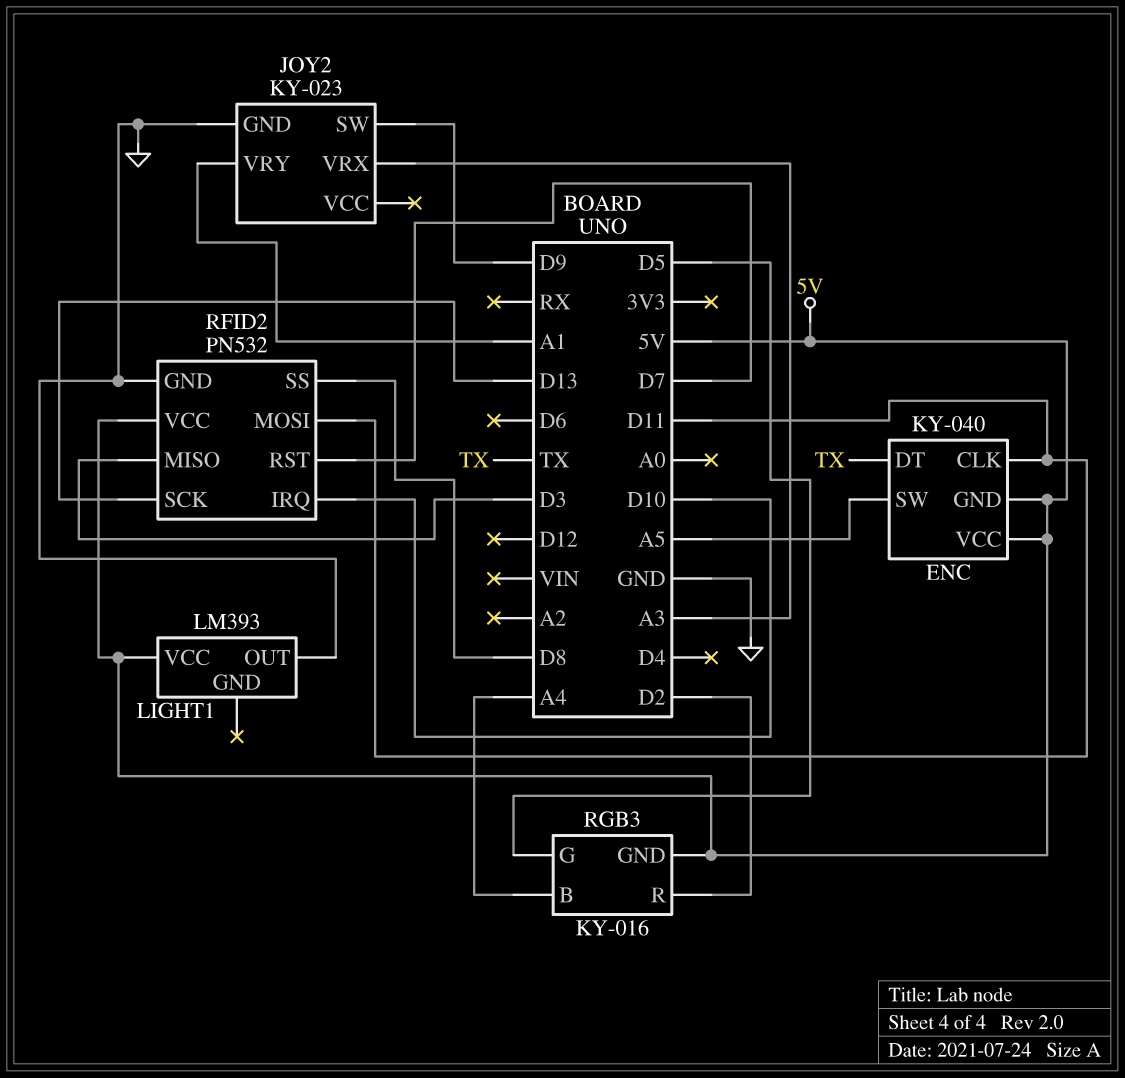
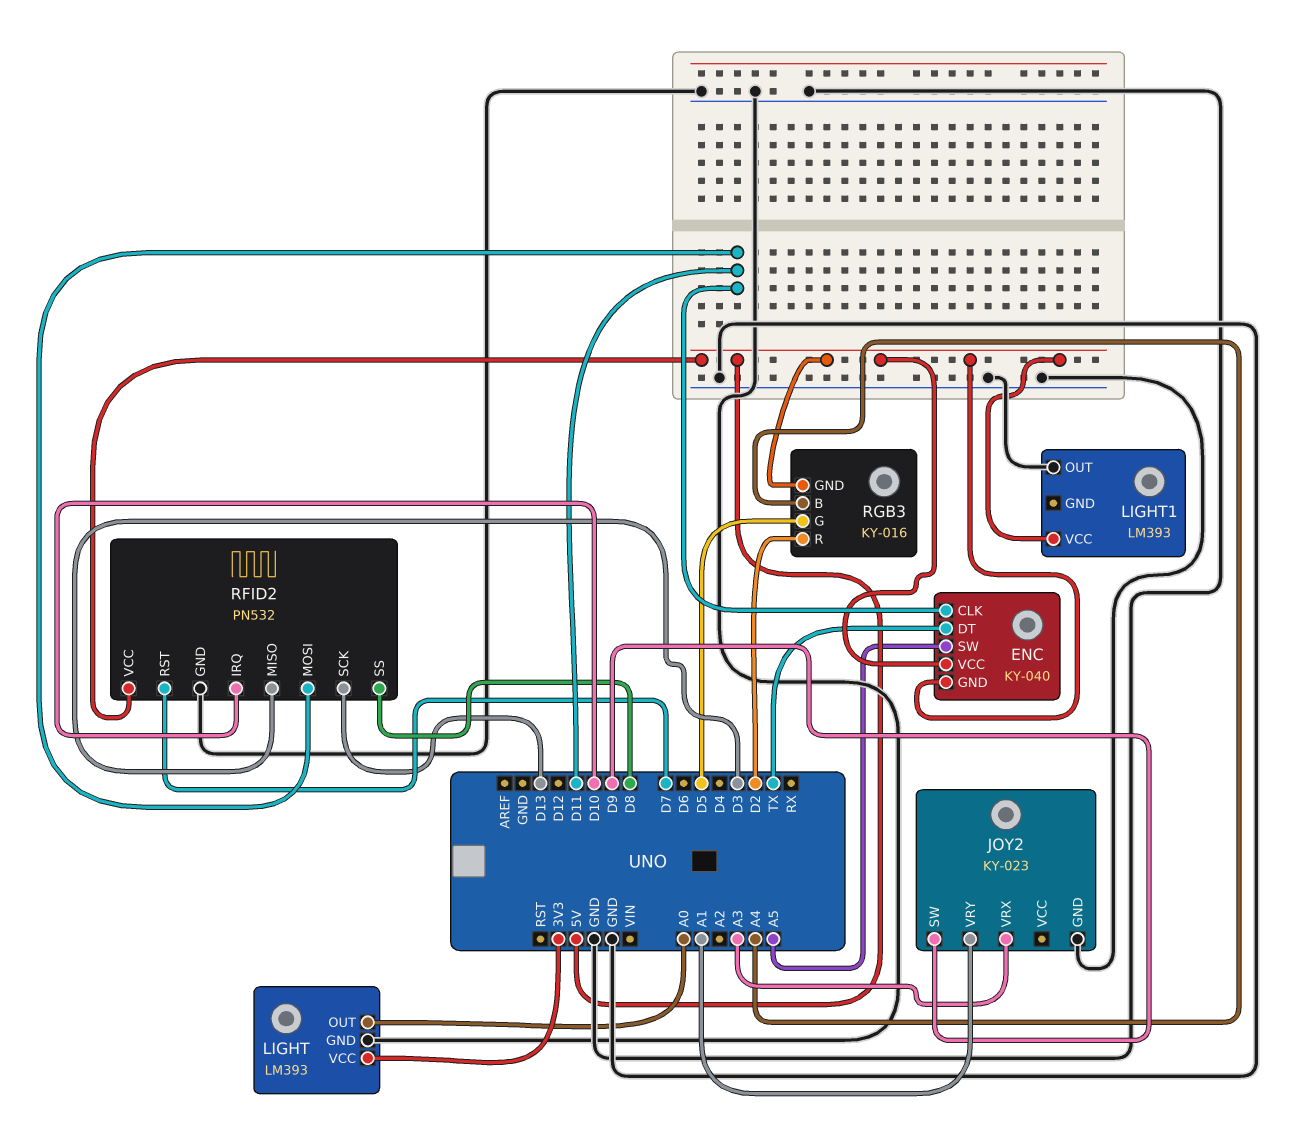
LIGHT: none -> LM393
LIGHT pin GND: none -> GND
LIGHT pin OUT: none -> A0
LIGHT pin VCC: none -> 3V3

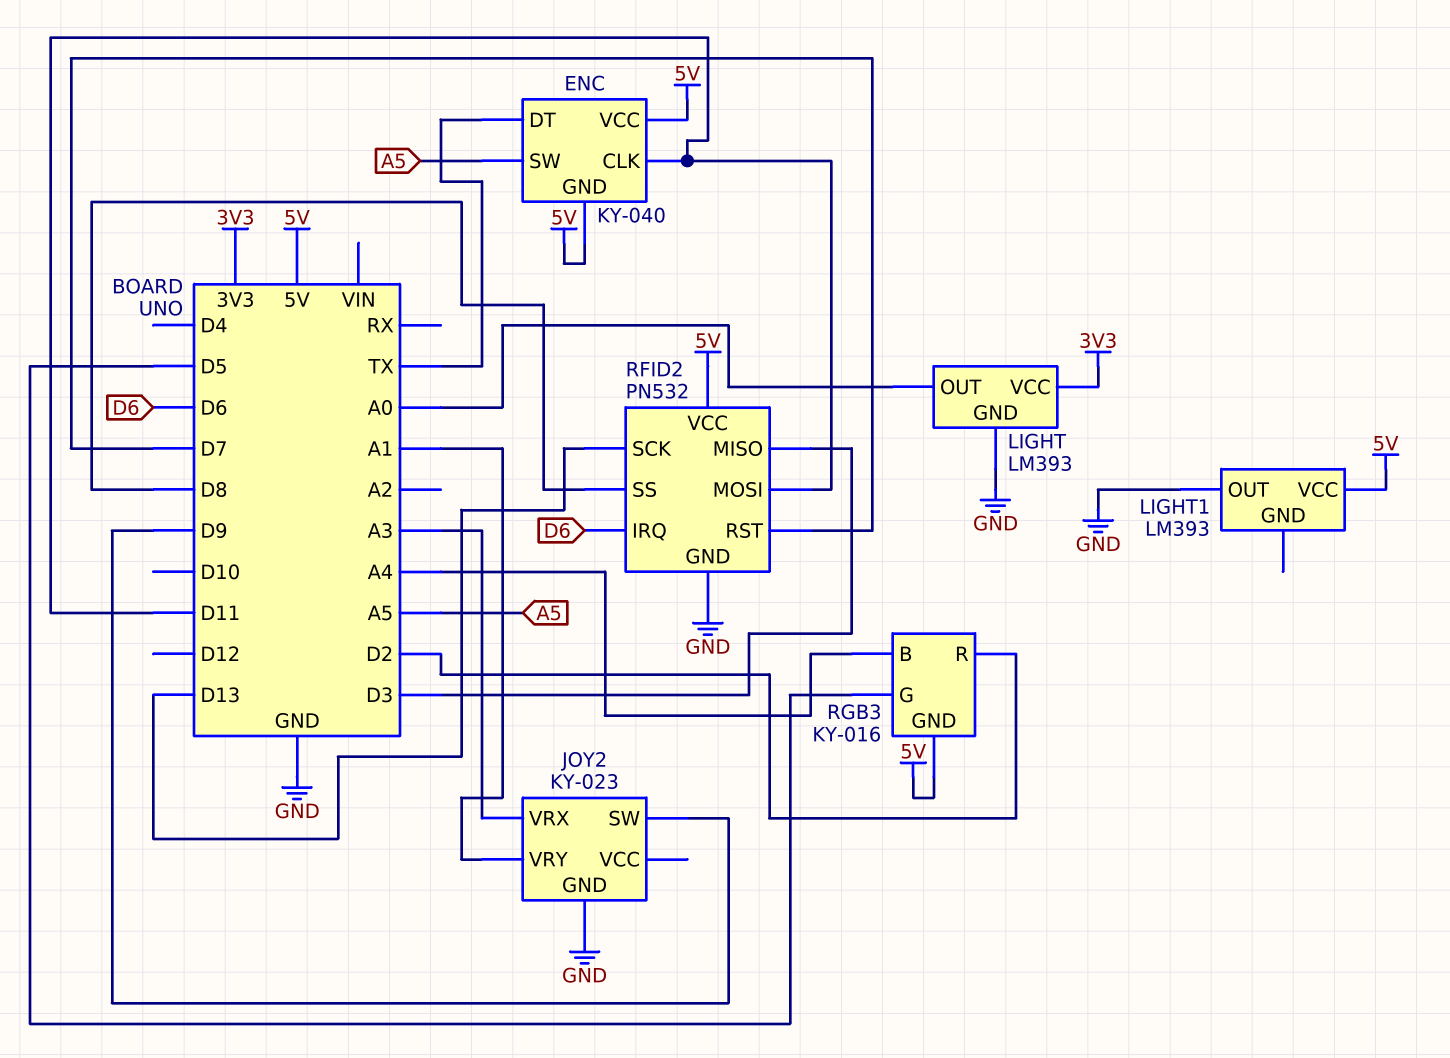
RFID2 pin IRQ: D10 -> D6

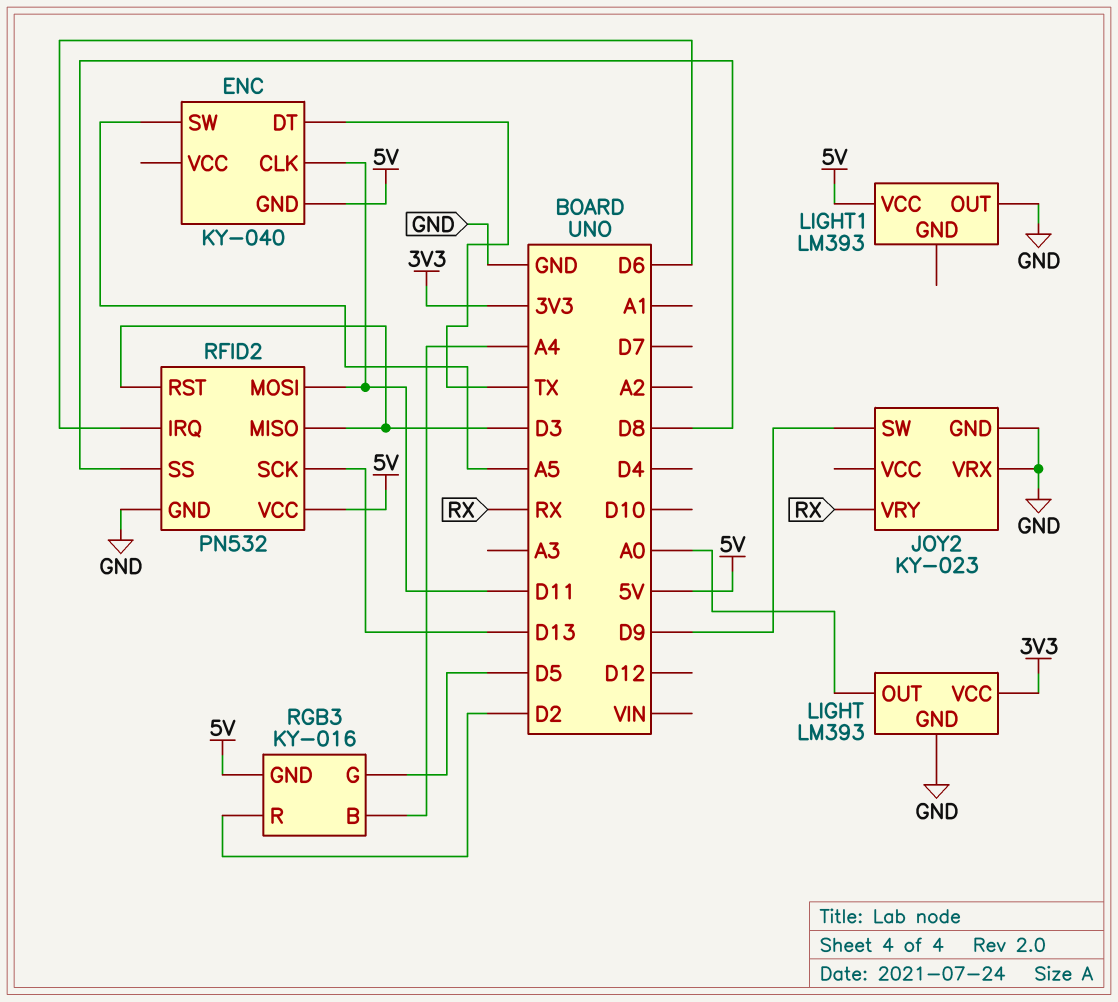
ENC pin VCC: 5V -> none
JOY2 pin VRX: A3 -> GND
JOY2 pin VRY: A1 -> RX
RFID2 pin RST: D7 -> D3

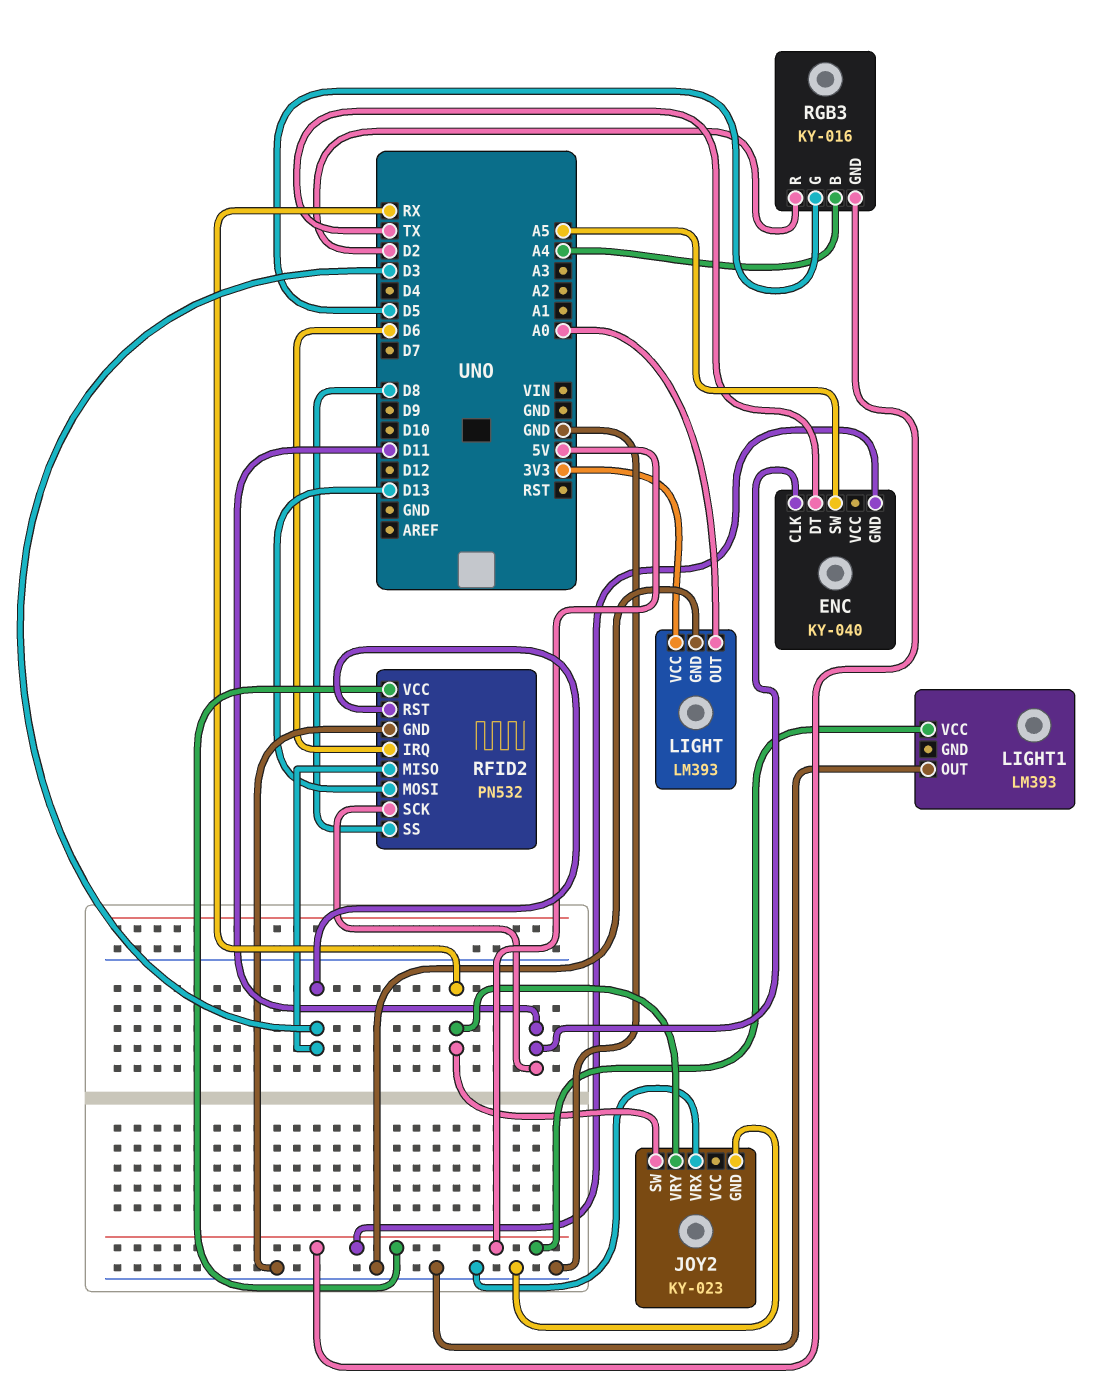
JOY2 pin SW: D9 -> RX
RFID2 pin MOSI: D11 -> D13
RFID2 pin SCK: D13 -> D11

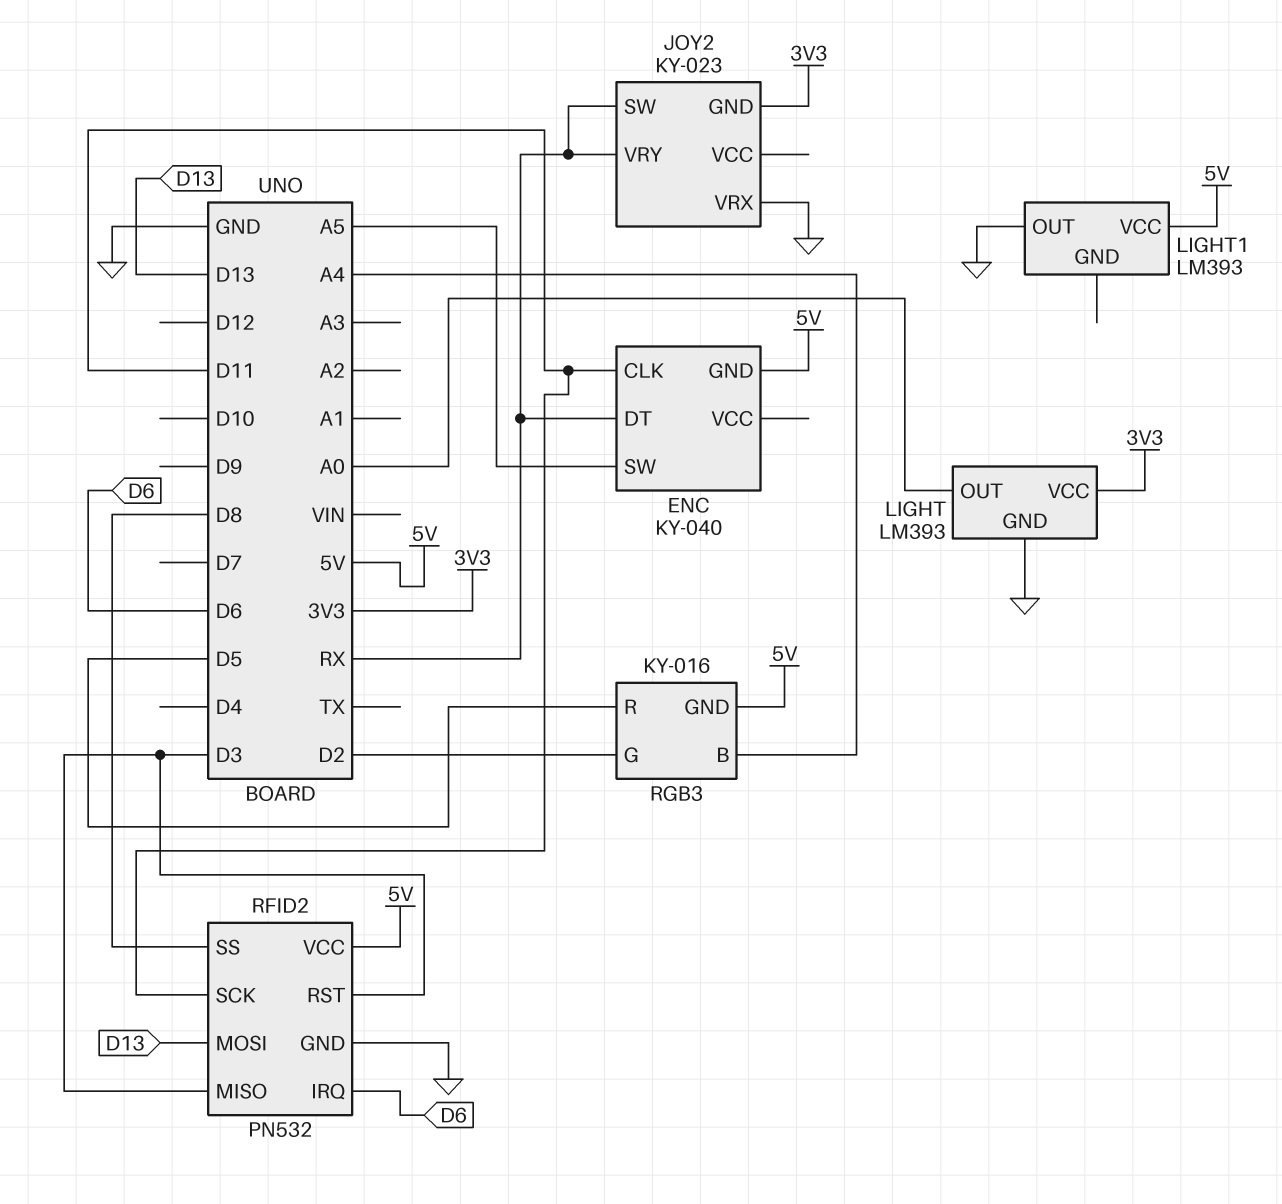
ENC pin DT: TX -> RX
JOY2 pin GND: GND -> 3V3
RGB3 pin G: D5 -> D2
RGB3 pin R: D2 -> D5

